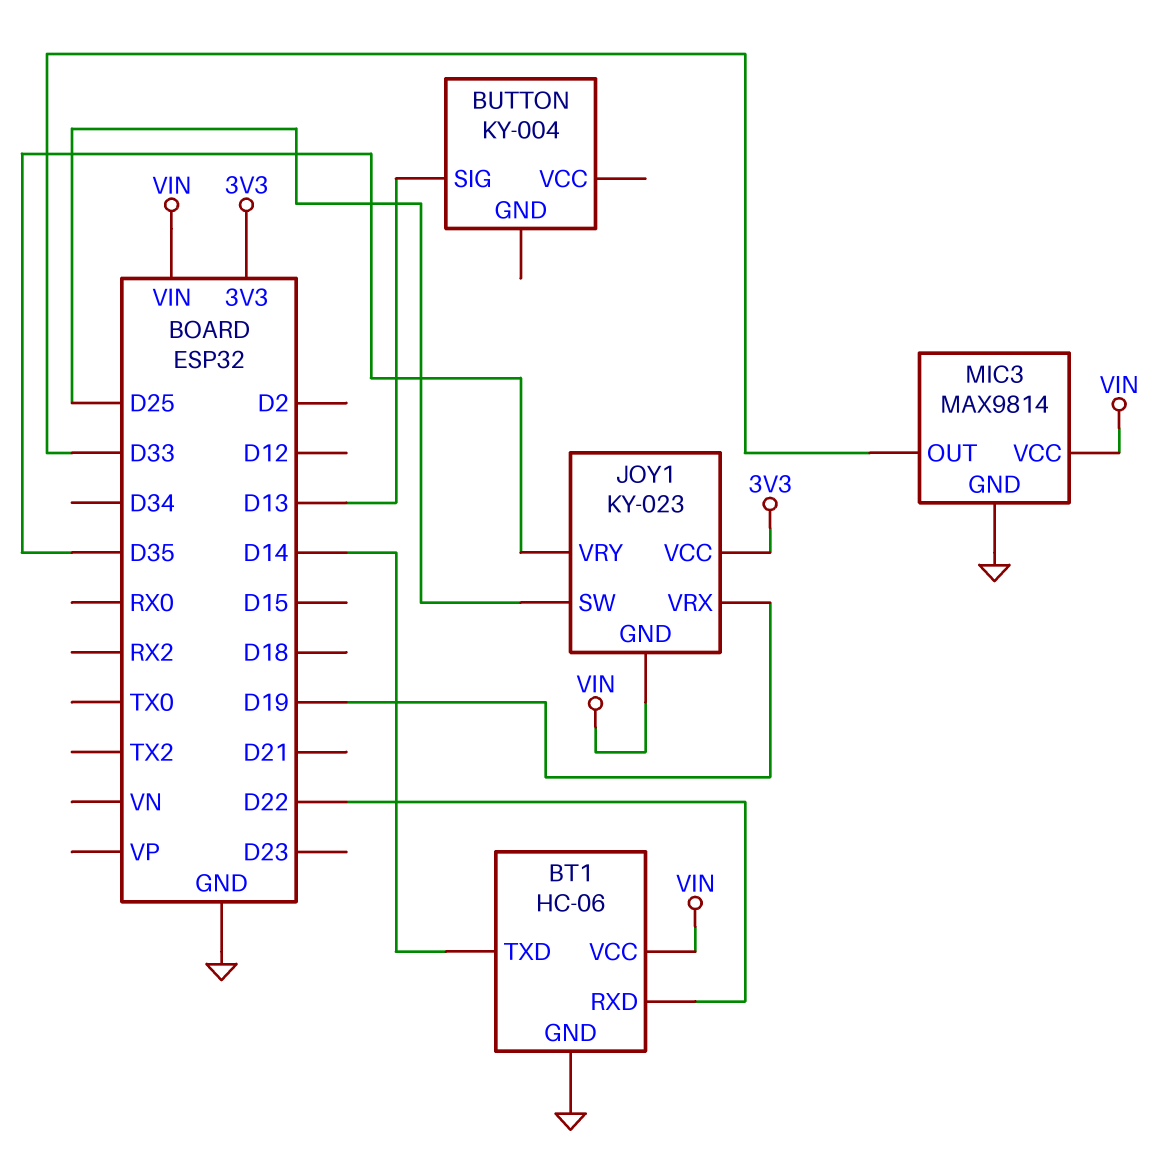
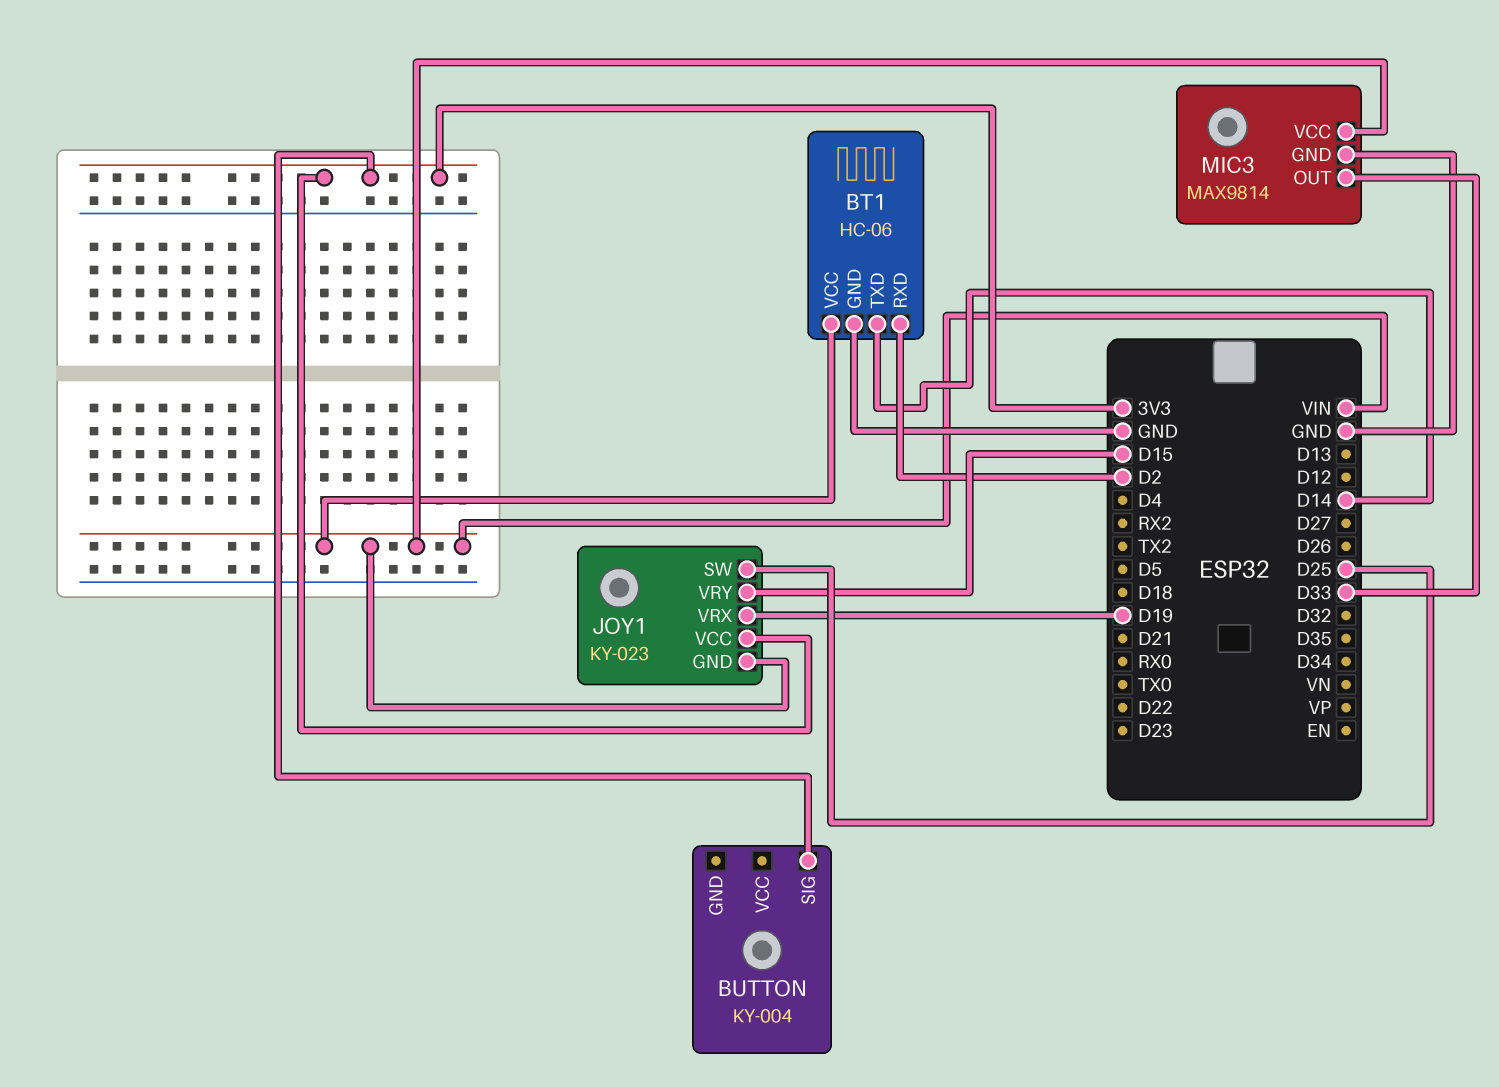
BT1 pin RXD: D22 -> D2
BUTTON pin SIG: D13 -> 3V3
JOY1 pin VRY: D35 -> D15

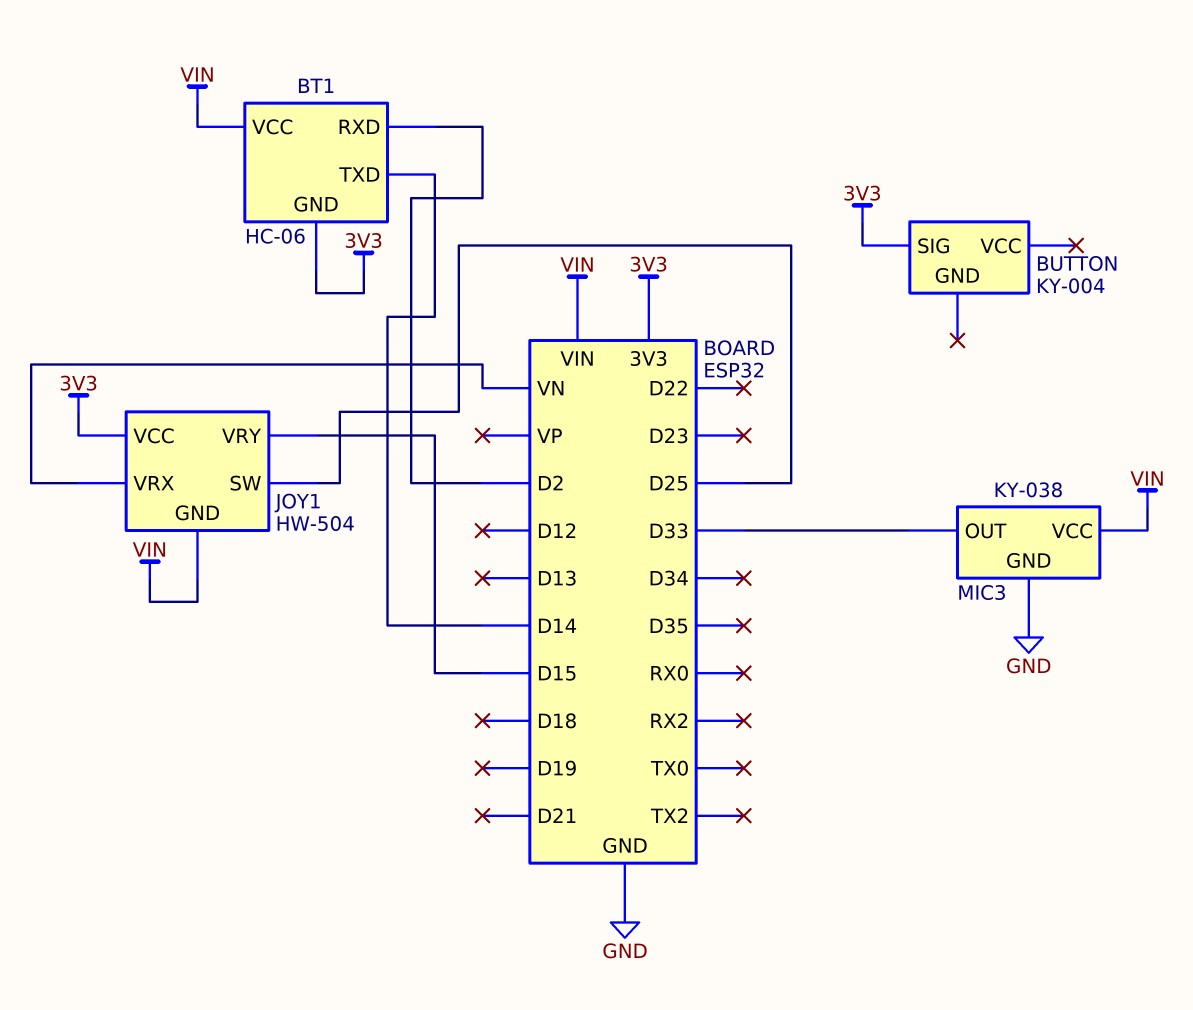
BT1 pin GND: GND -> 3V3
JOY1: KY-023 -> HW-504
JOY1 pin VRX: D19 -> VN
MIC3: MAX9814 -> KY-038

